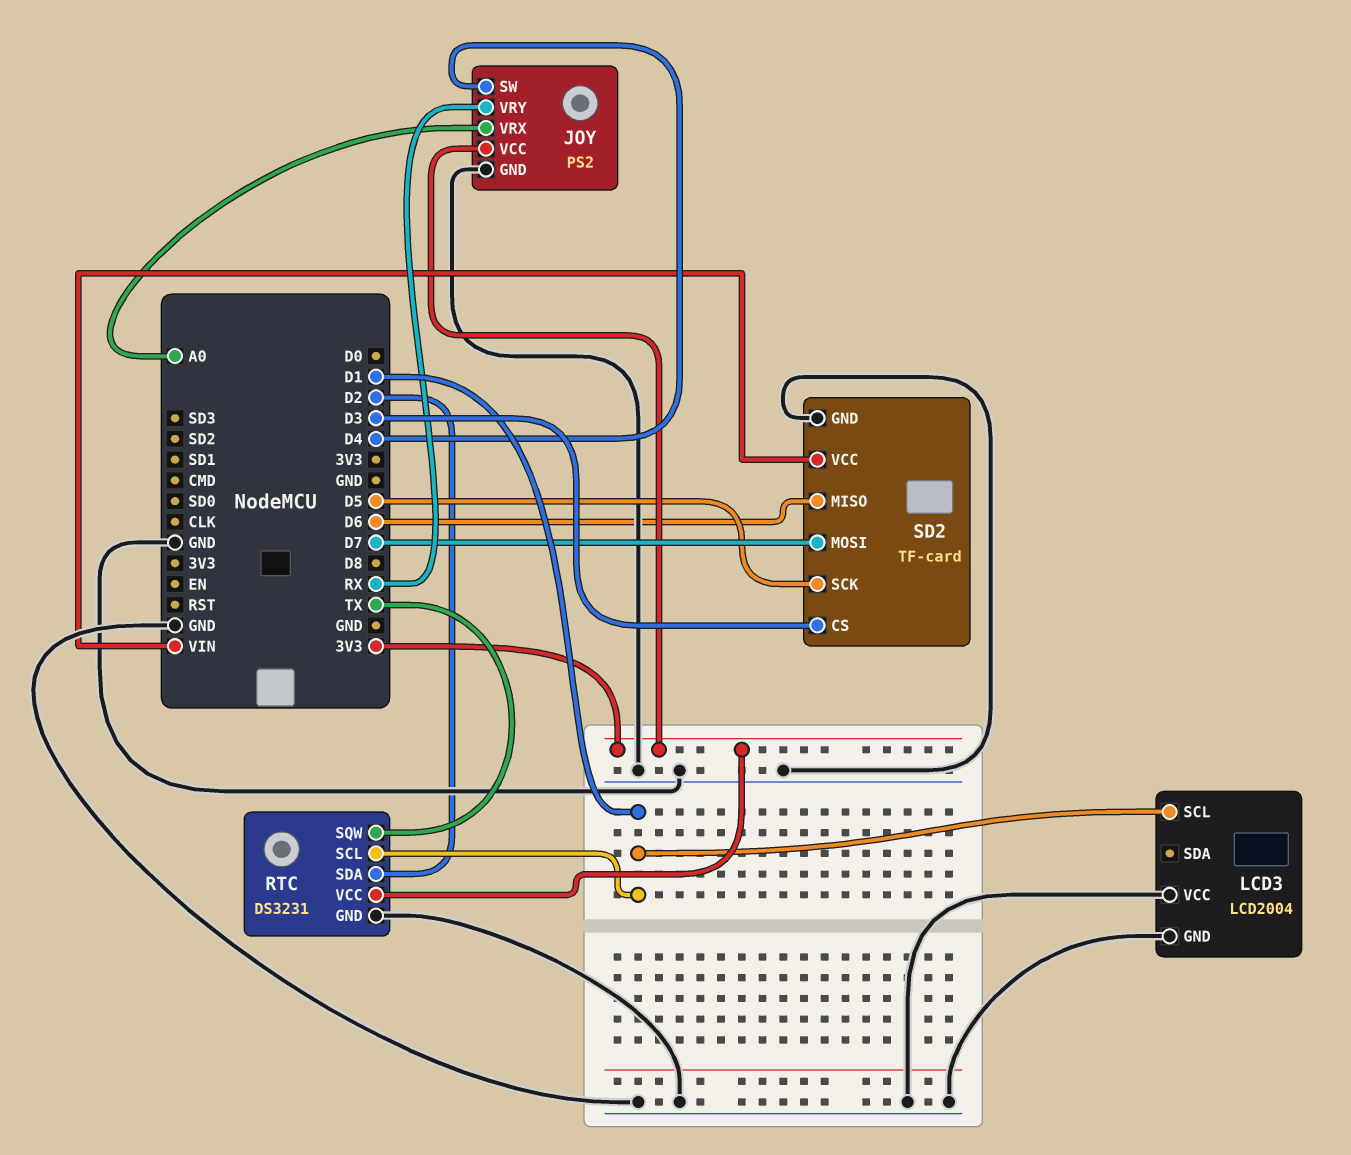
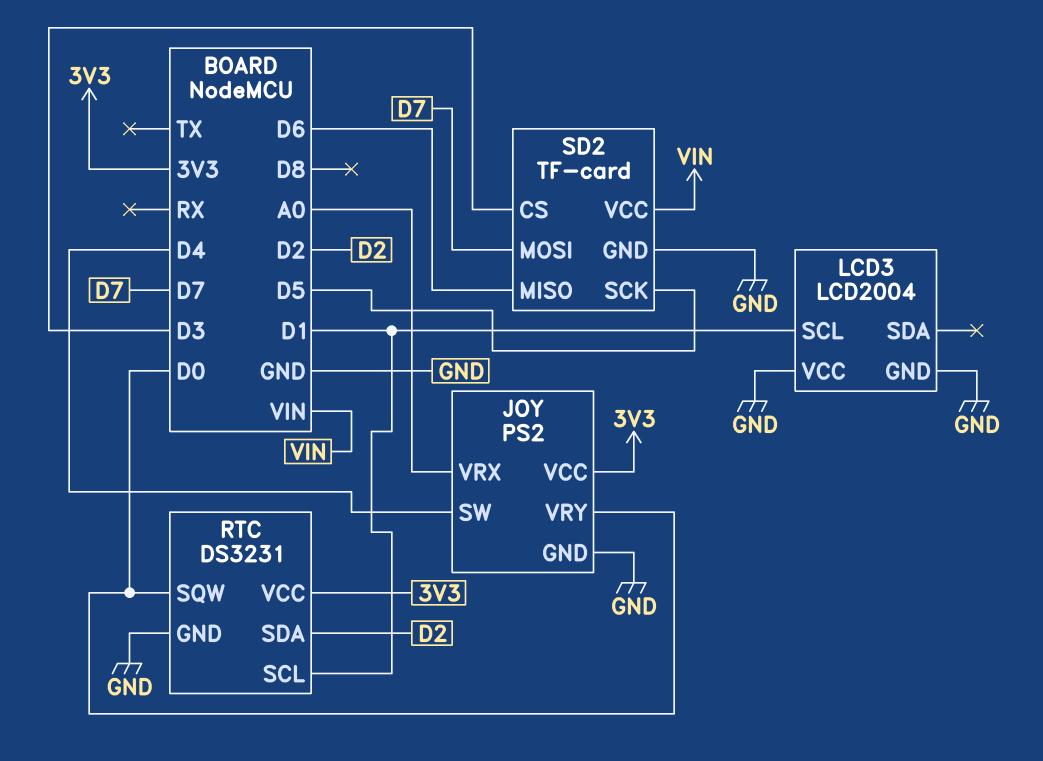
JOY pin VRY: RX -> D0
RTC pin SQW: TX -> D0

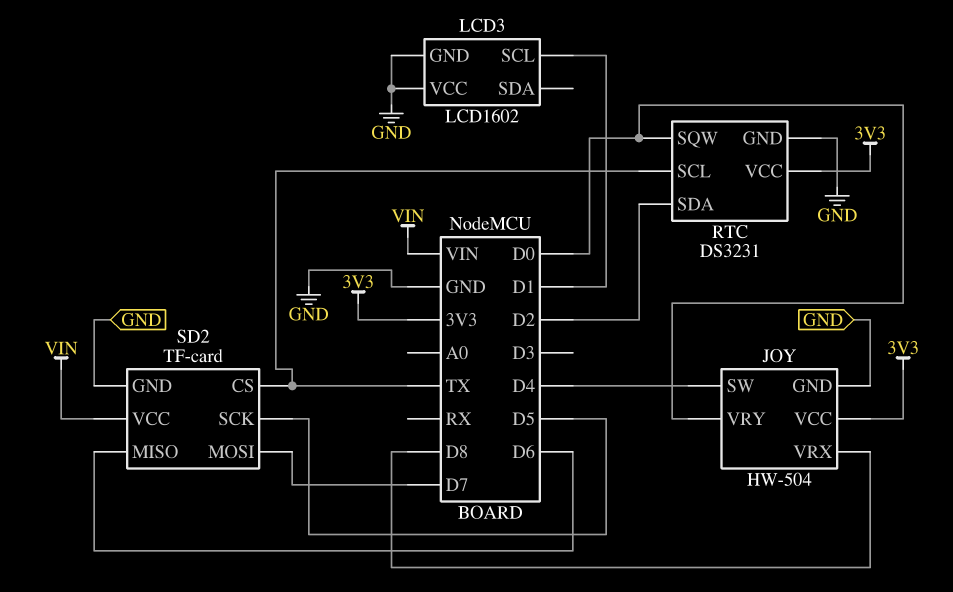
JOY: PS2 -> HW-504
JOY pin VRX: A0 -> D8
LCD3: LCD2004 -> LCD1602
RTC pin SCL: D1 -> TX
SD2 pin CS: D3 -> TX

